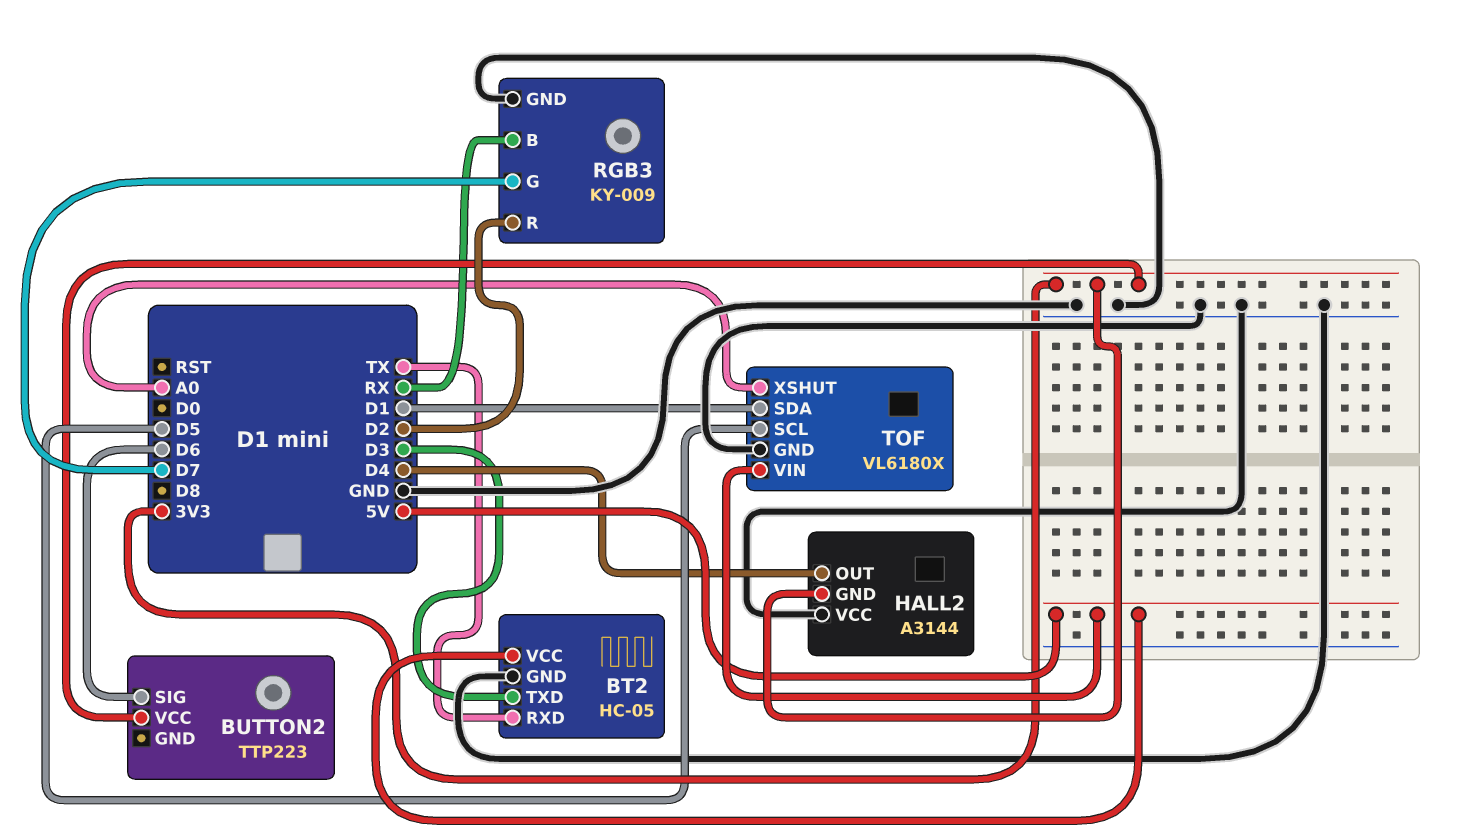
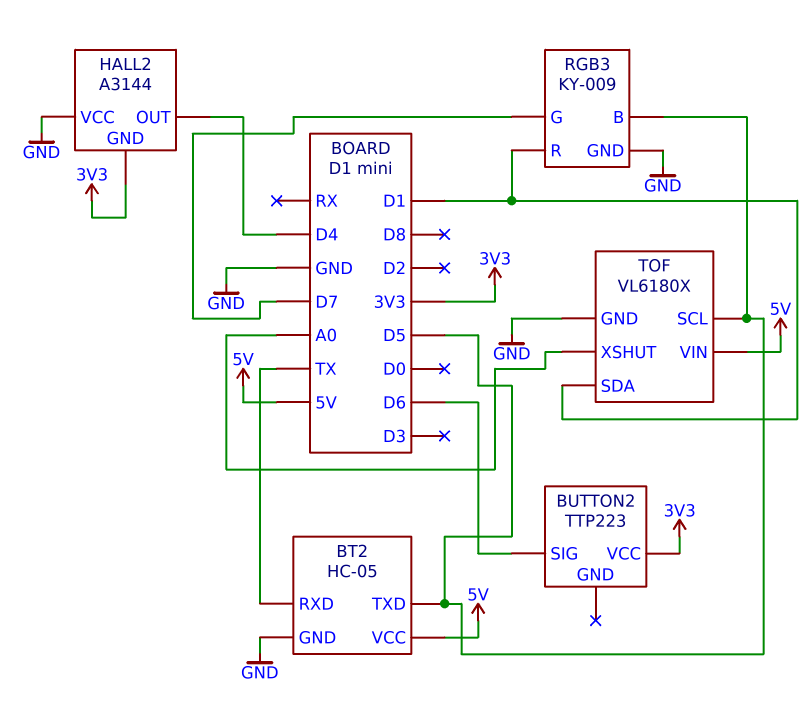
BT2 pin TXD: D3 -> D5
RGB3 pin B: RX -> D5
RGB3 pin R: D2 -> D1

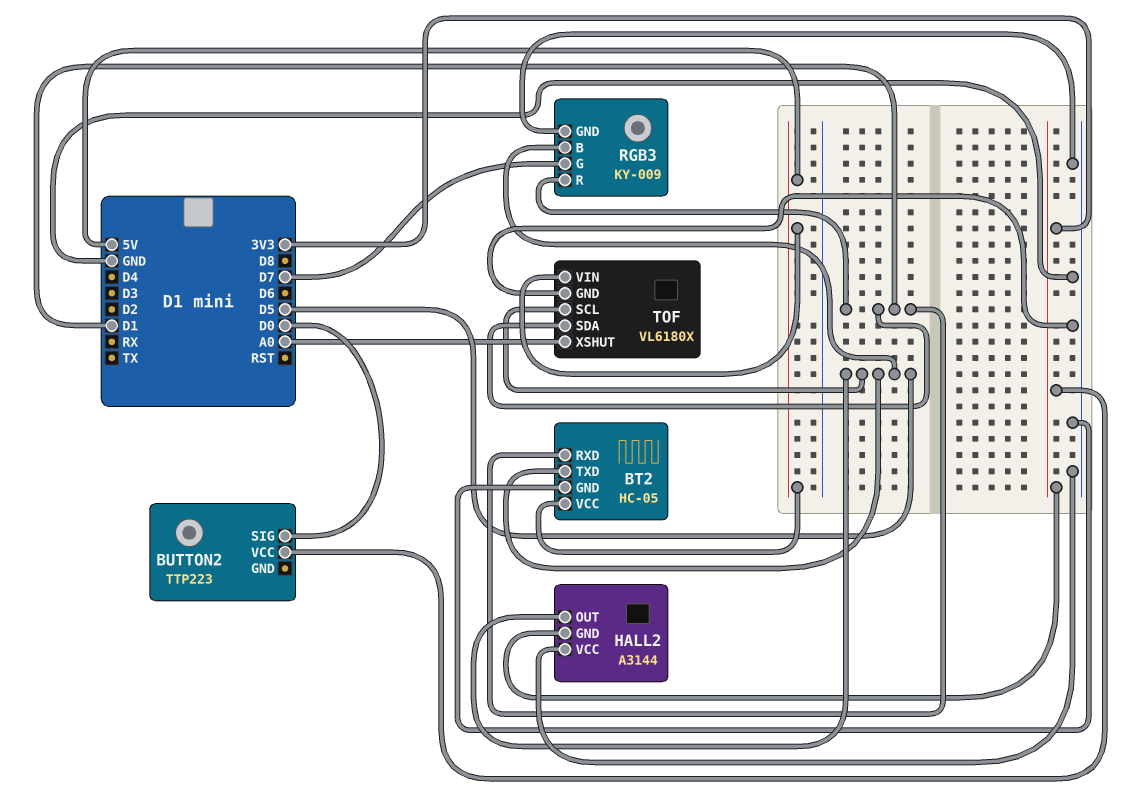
BT2 pin RXD: TX -> D1
BUTTON2 pin SIG: D6 -> D0
HALL2 pin OUT: D4 -> D5

